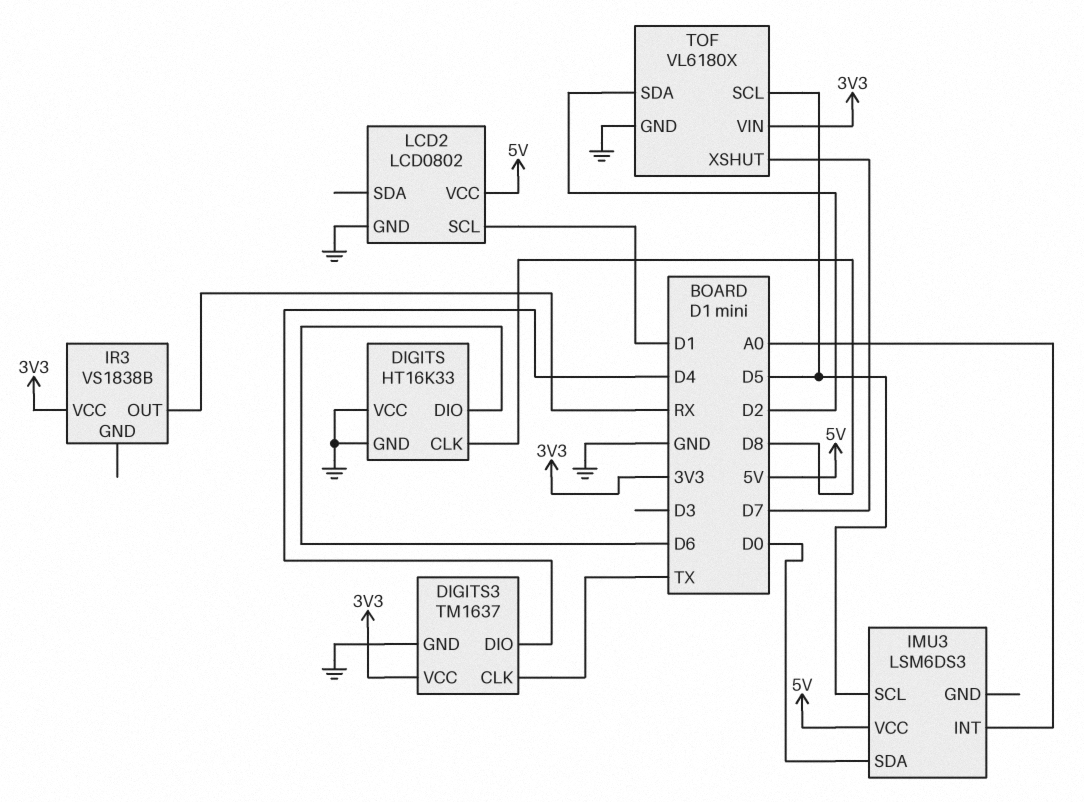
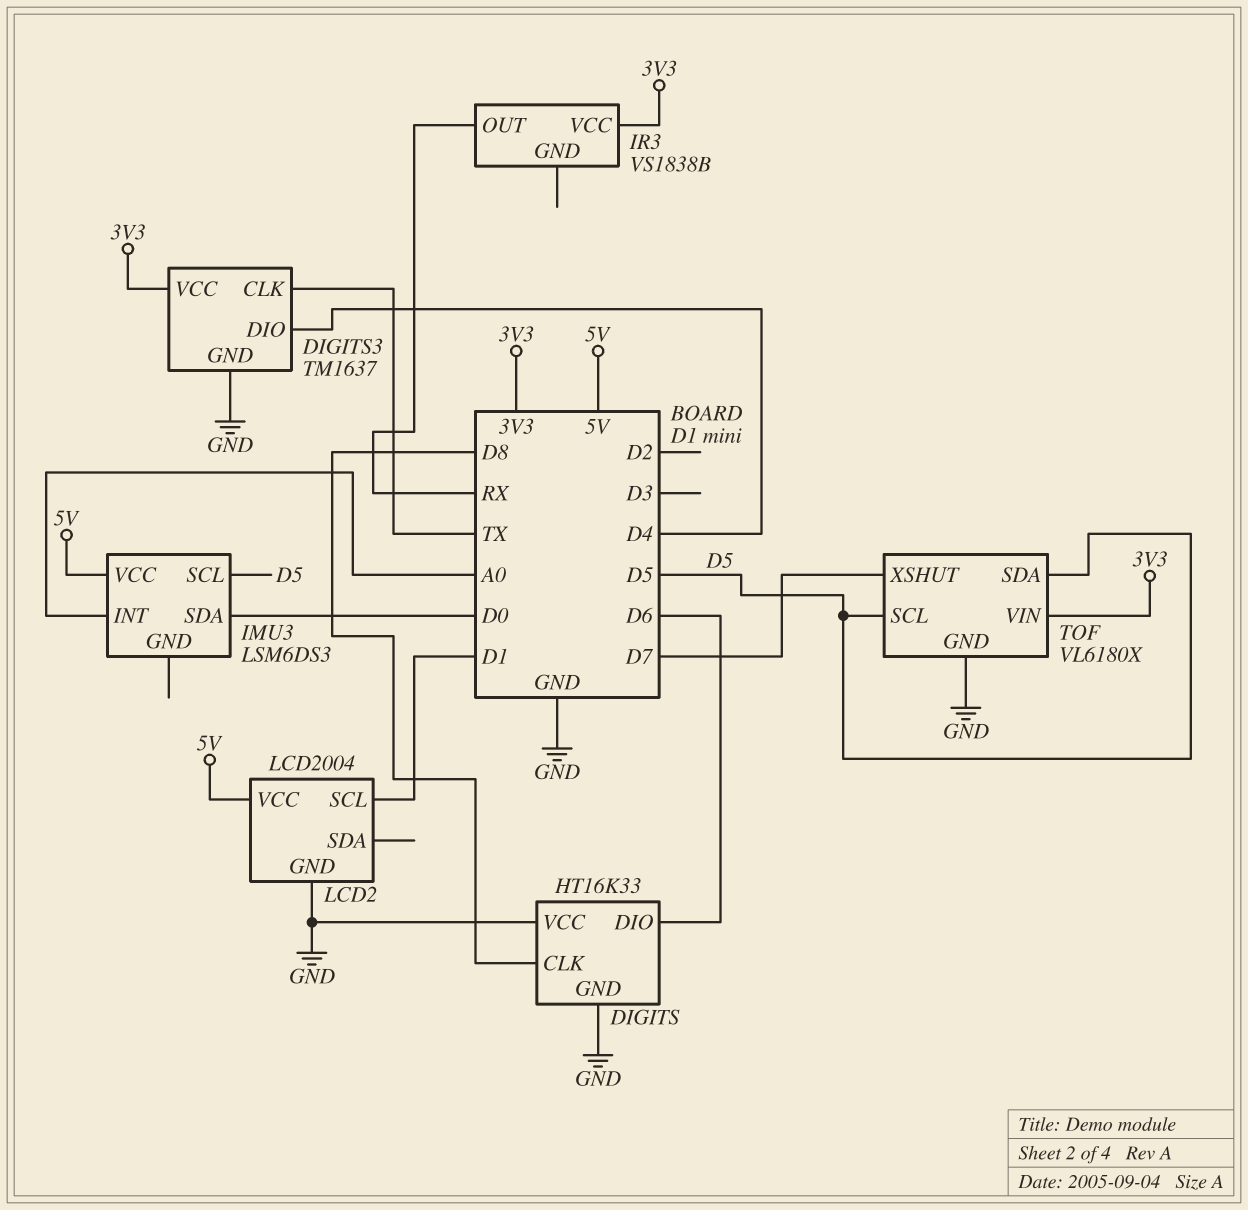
LCD2: LCD0802 -> LCD2004
TOF pin SDA: D2 -> D5

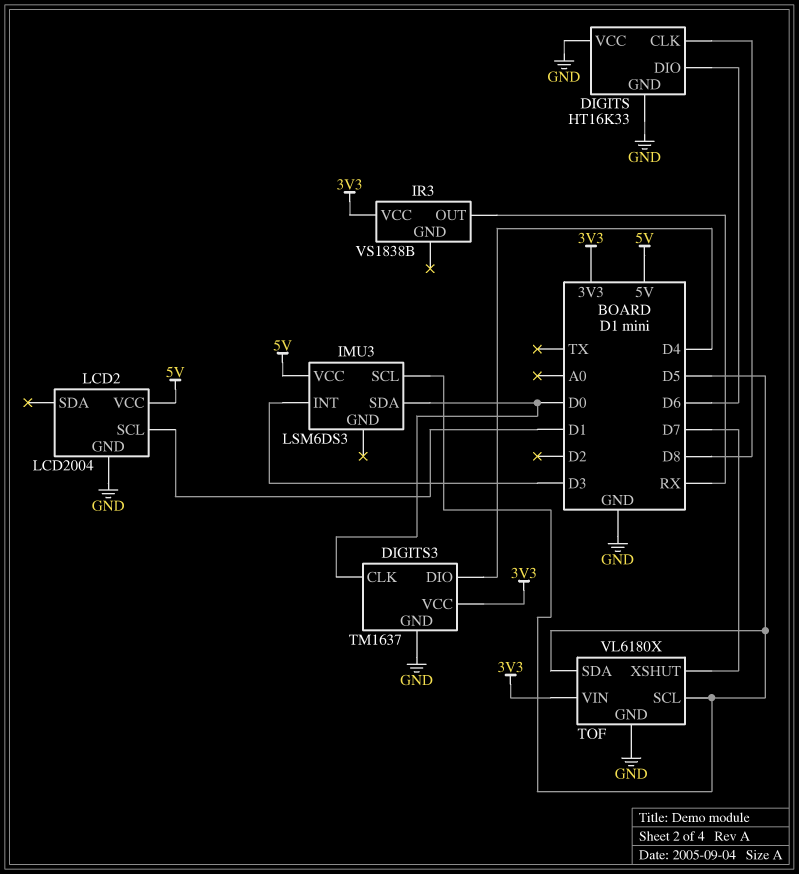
DIGITS3 pin CLK: TX -> D0
IMU3 pin INT: A0 -> D3

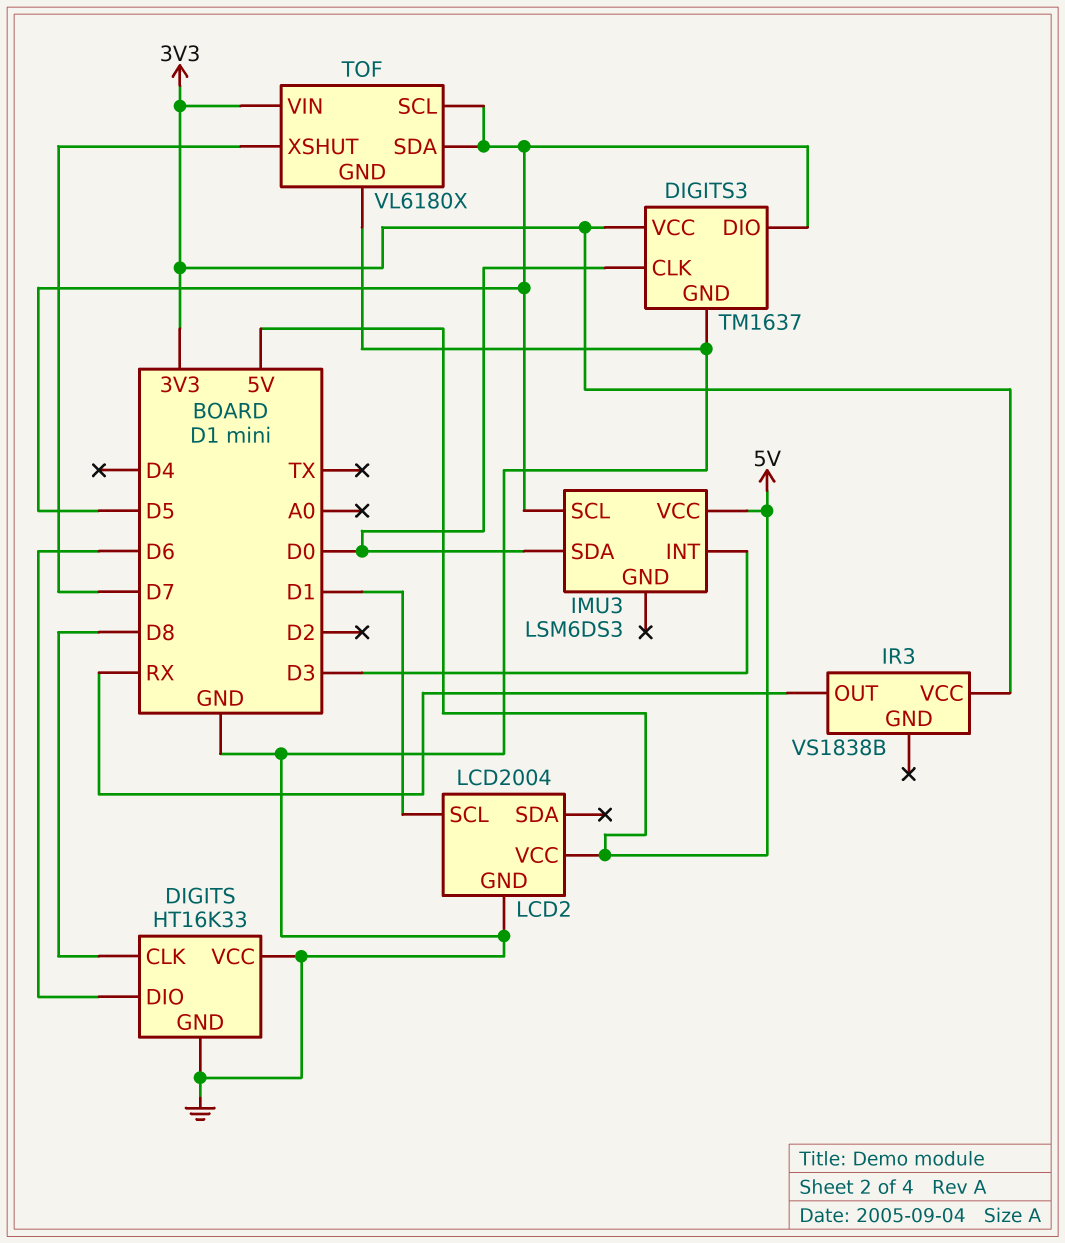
DIGITS3 pin DIO: D4 -> D5

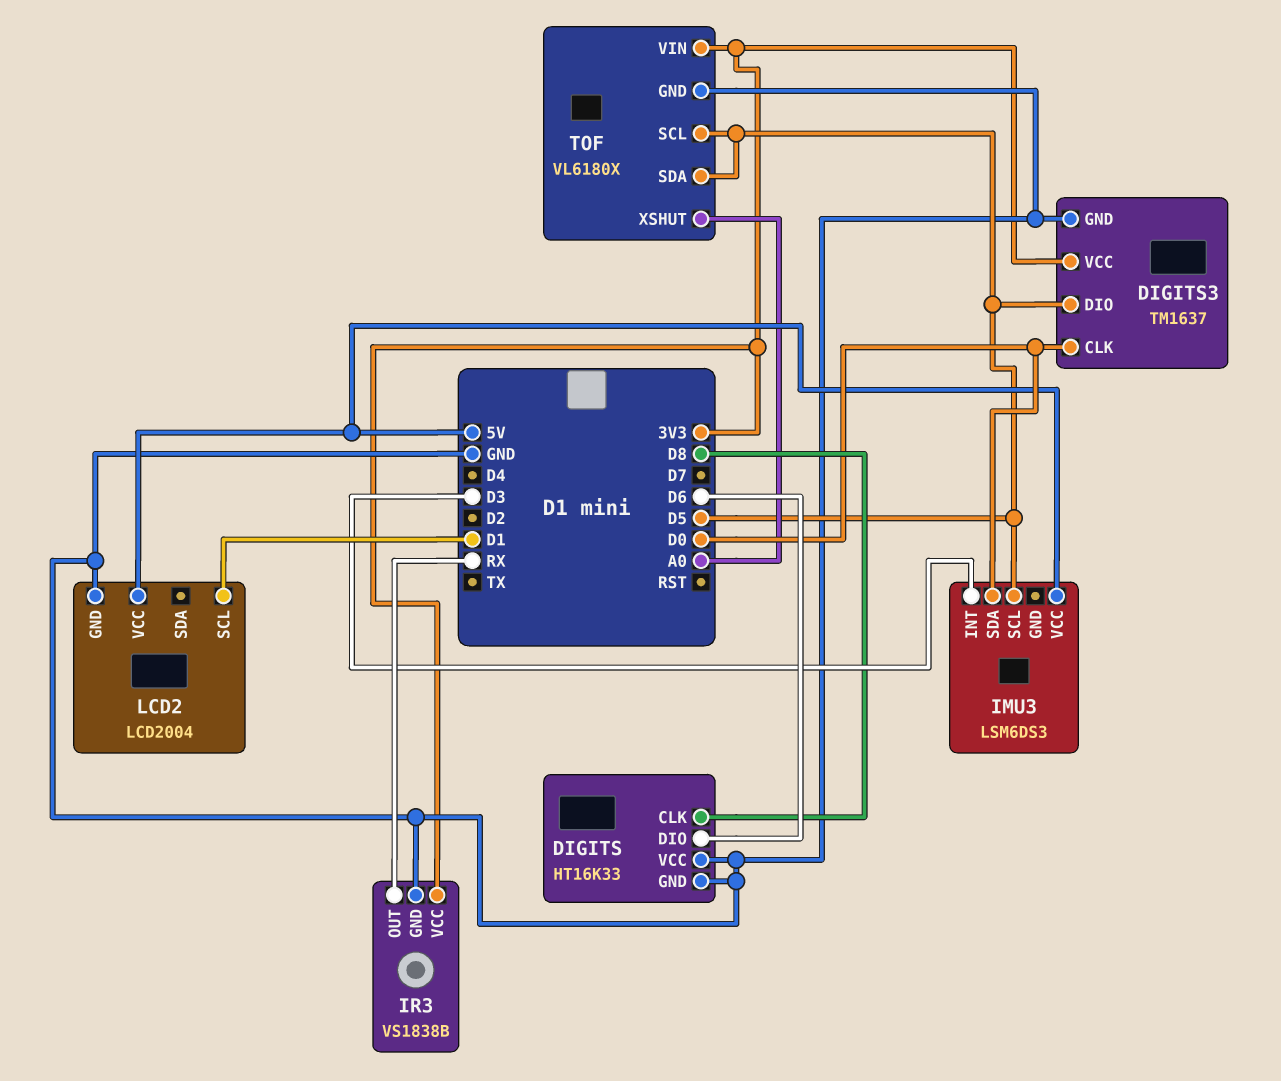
IR3 pin GND: none -> GND
TOF pin XSHUT: D7 -> A0

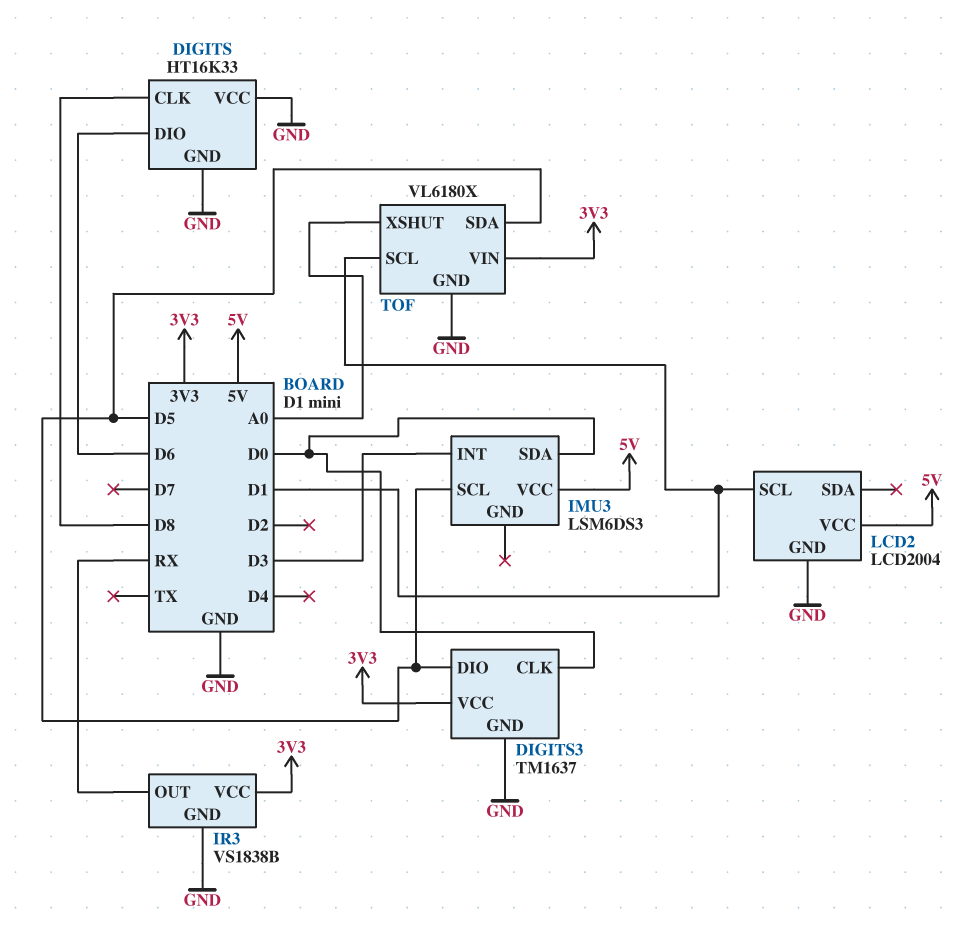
TOF pin SCL: D5 -> D1

